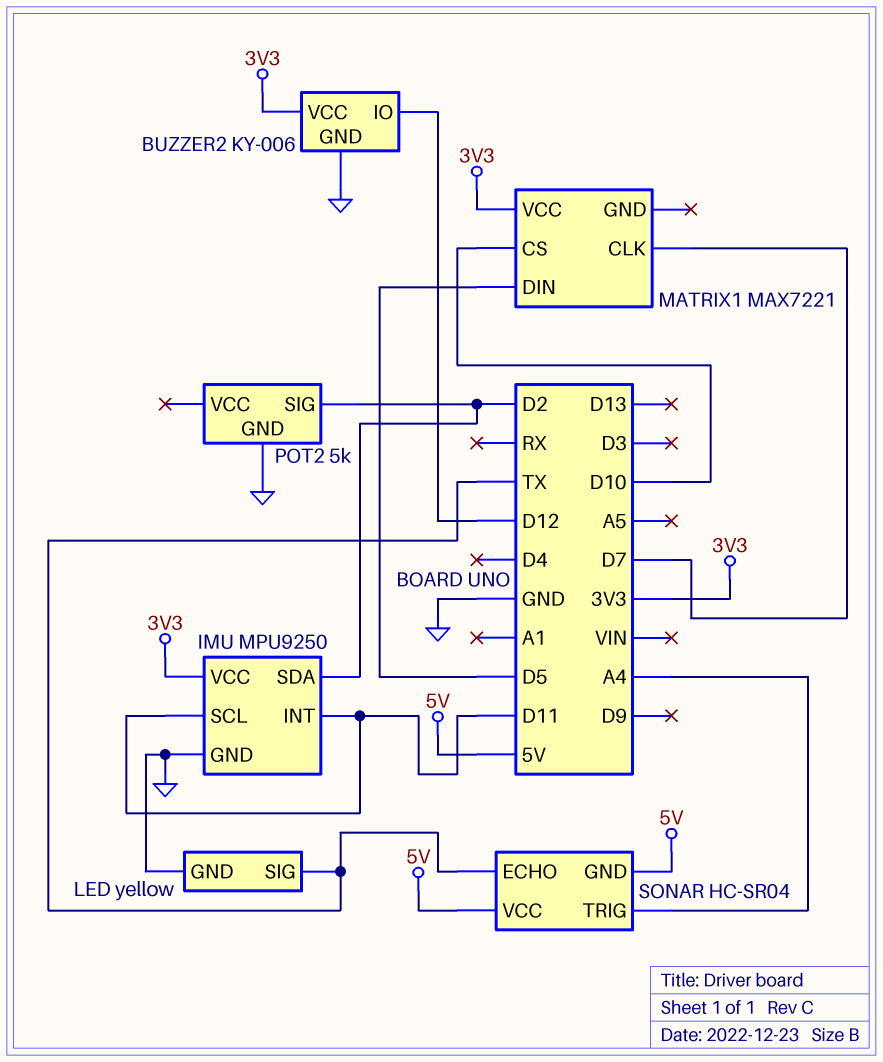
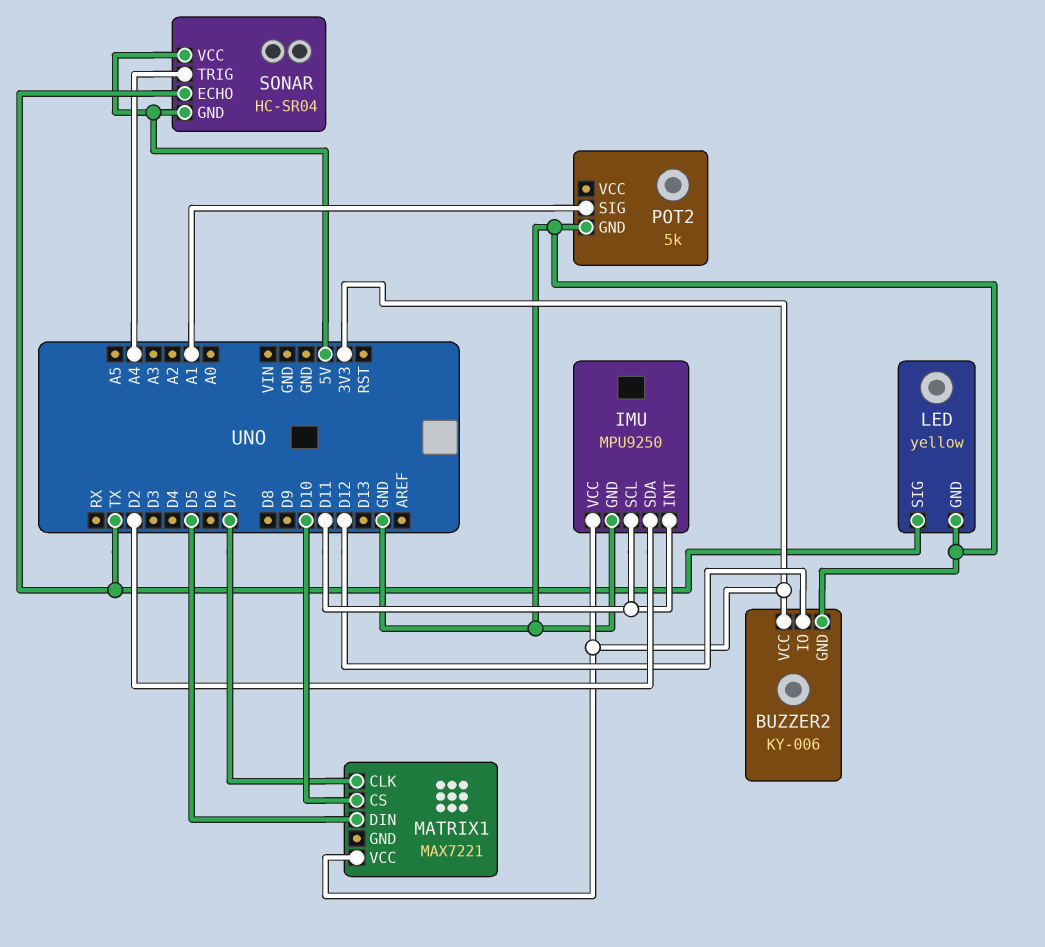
POT2 pin SIG: D2 -> A1

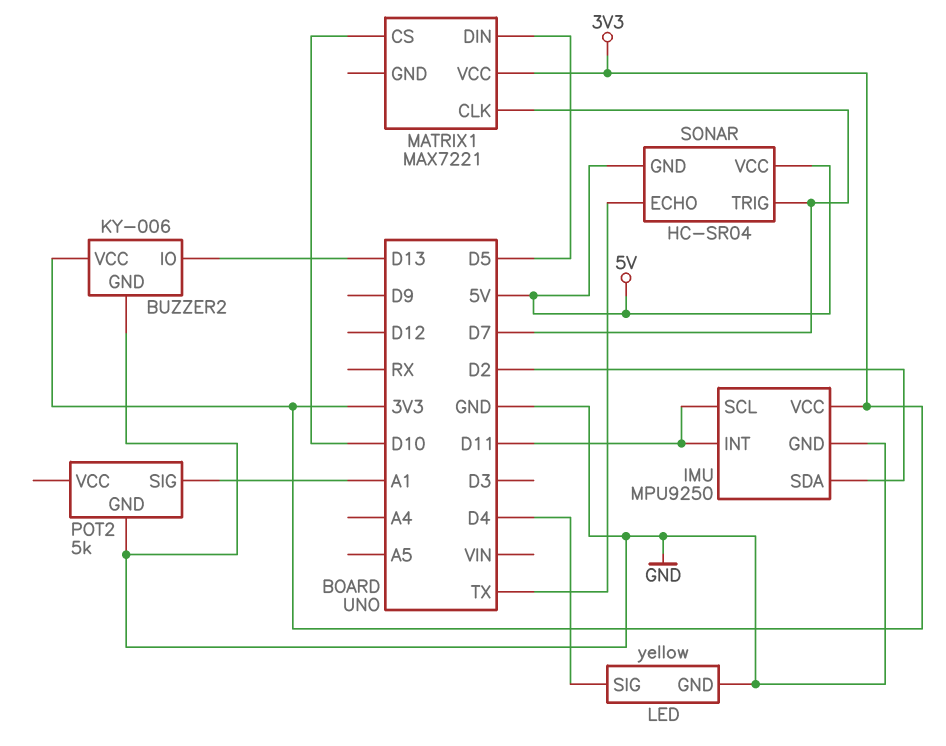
BUZZER2 pin IO: D12 -> D13
LED pin SIG: TX -> D4
SONAR pin TRIG: A4 -> D7

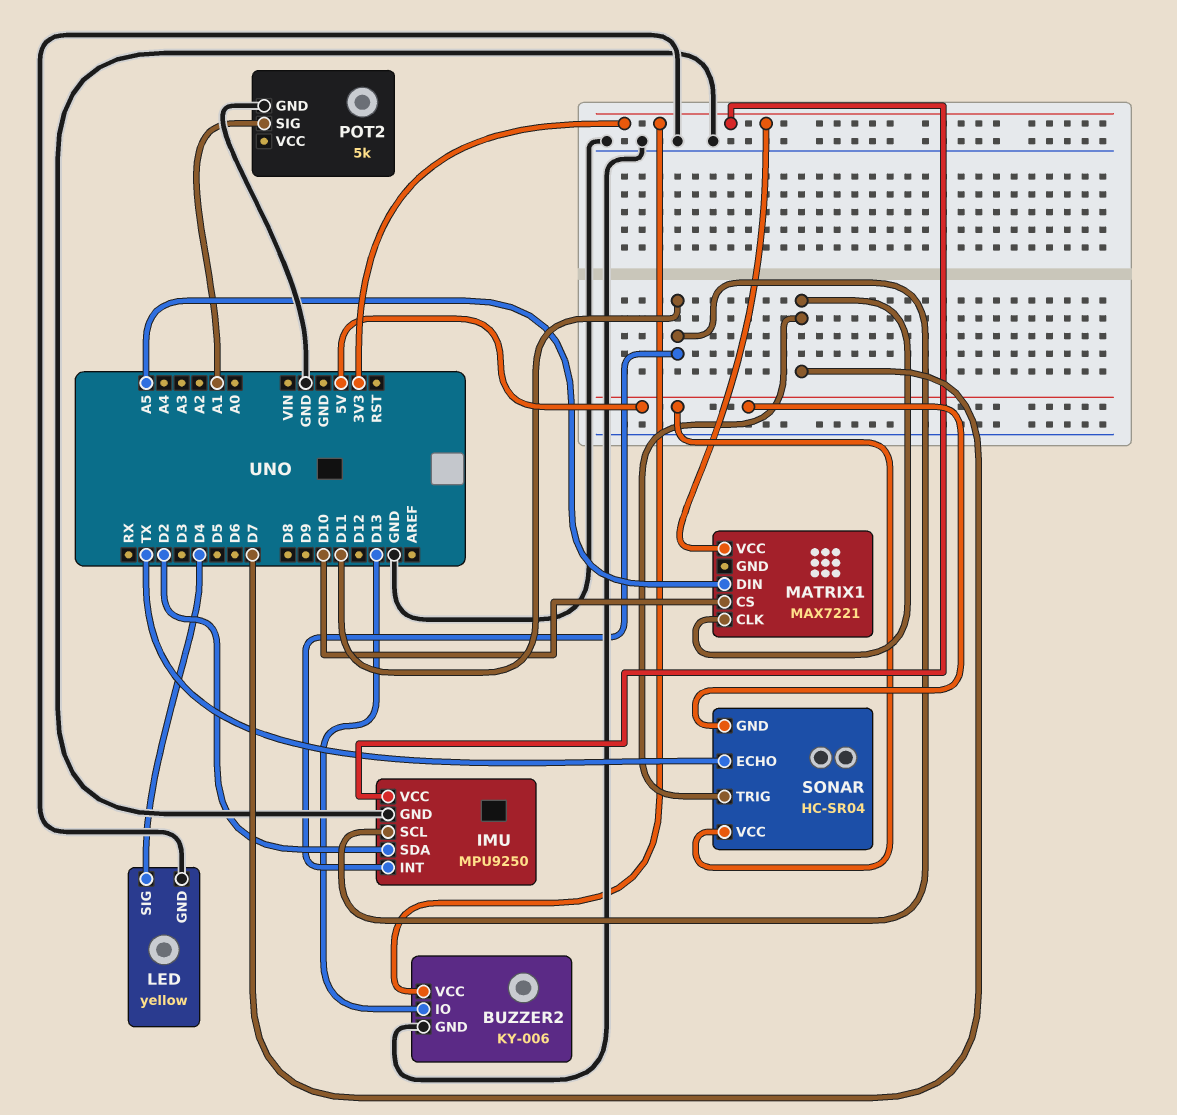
MATRIX1 pin DIN: D5 -> A5

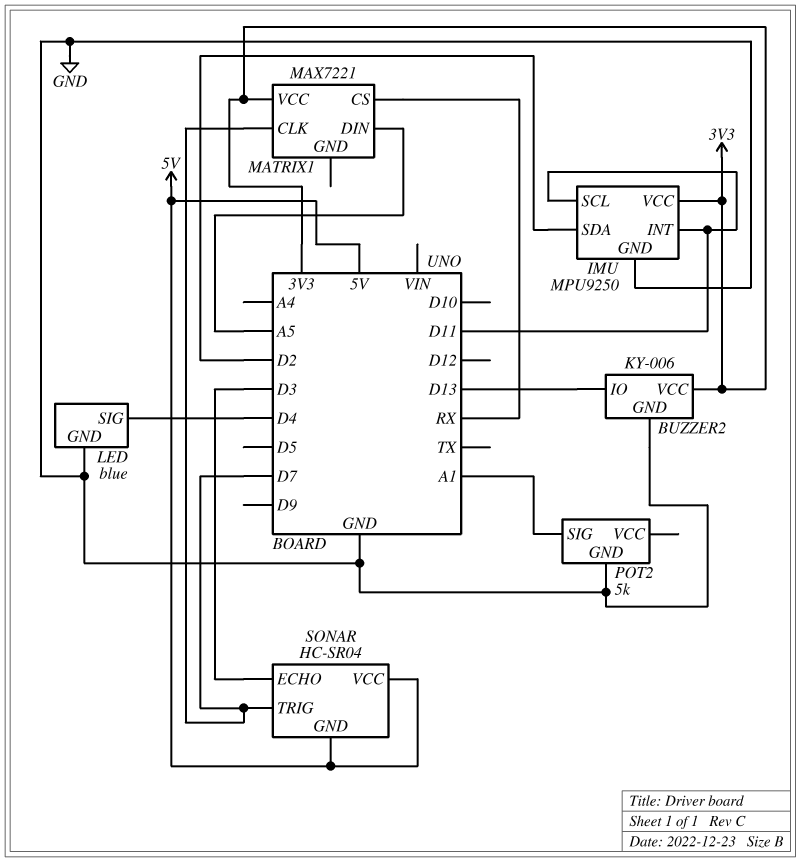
LED: yellow -> blue
MATRIX1 pin CS: D10 -> RX
SONAR pin ECHO: TX -> D3

